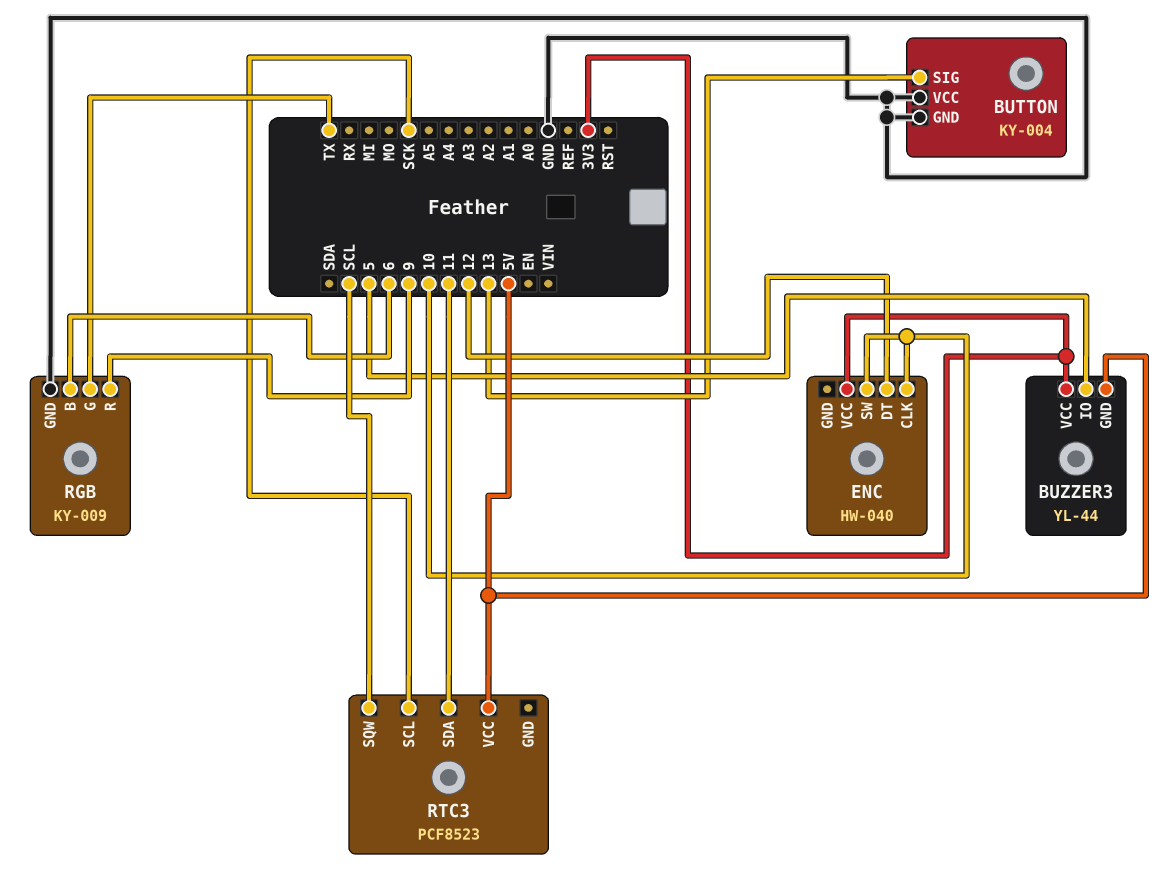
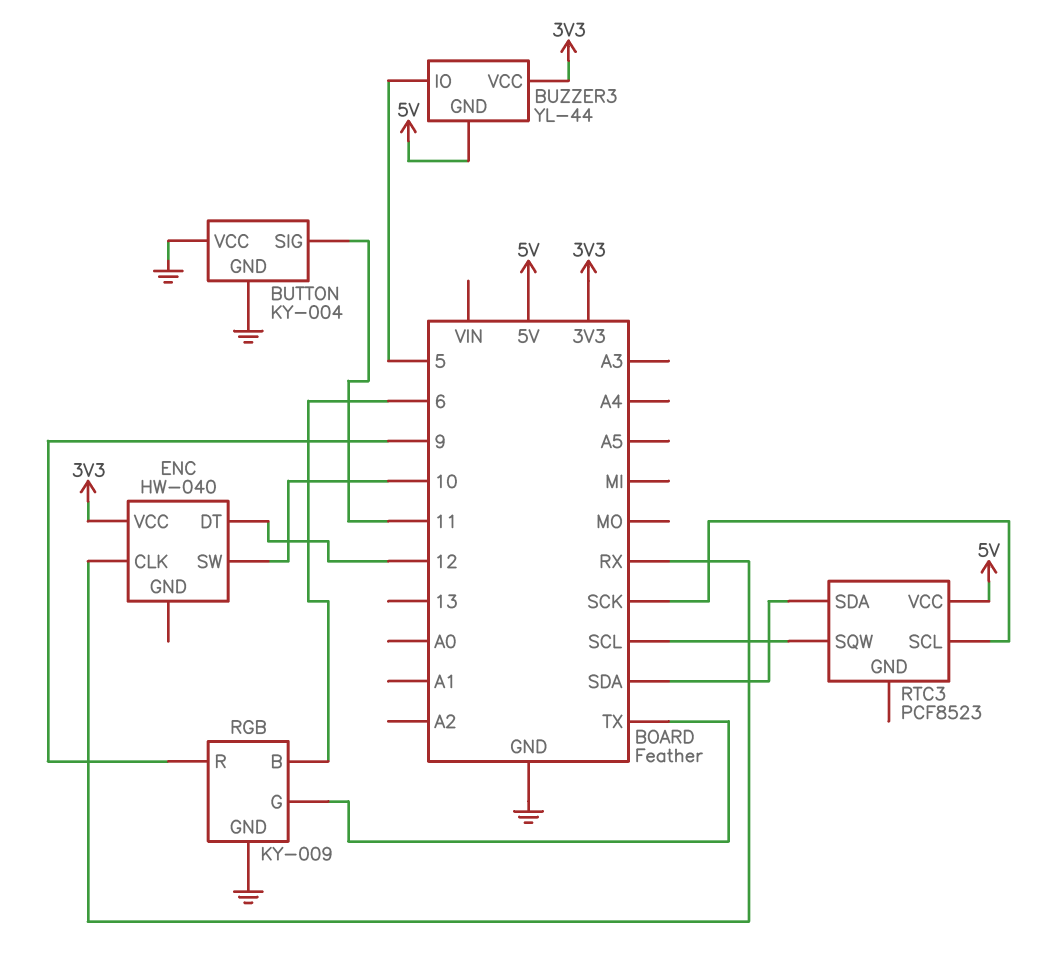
BUTTON pin SIG: 13 -> 11
ENC pin CLK: 10 -> RX
RTC3 pin SDA: 11 -> SDA

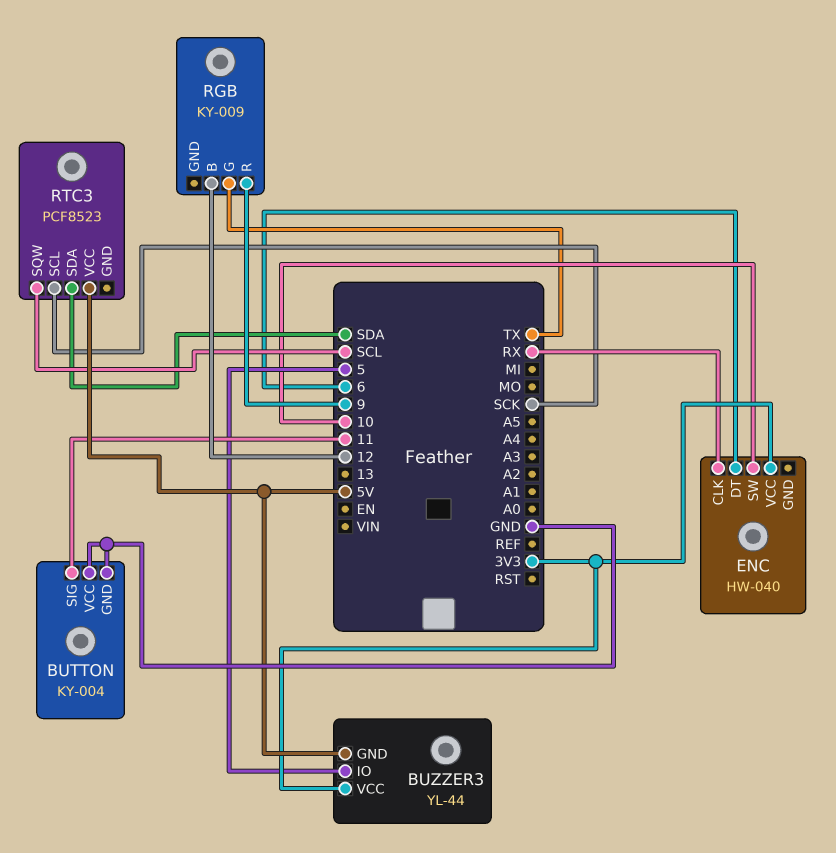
ENC pin DT: 12 -> 6
RGB pin B: 6 -> 12
RGB pin GND: GND -> none

